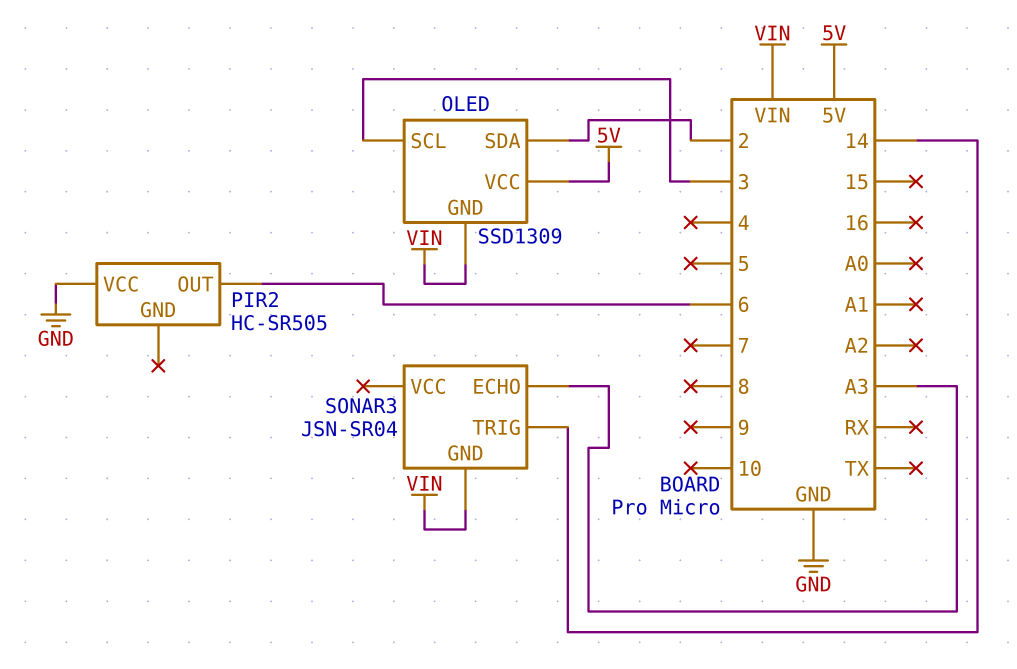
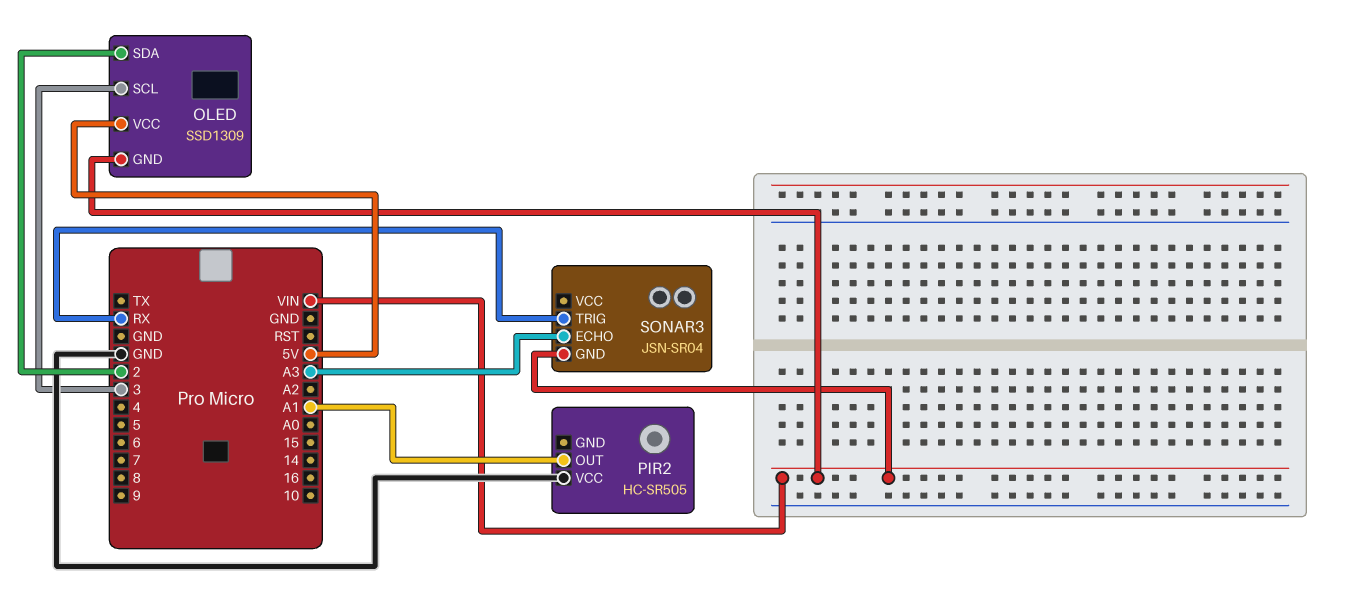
PIR2 pin OUT: 6 -> A1
SONAR3 pin TRIG: 14 -> RX

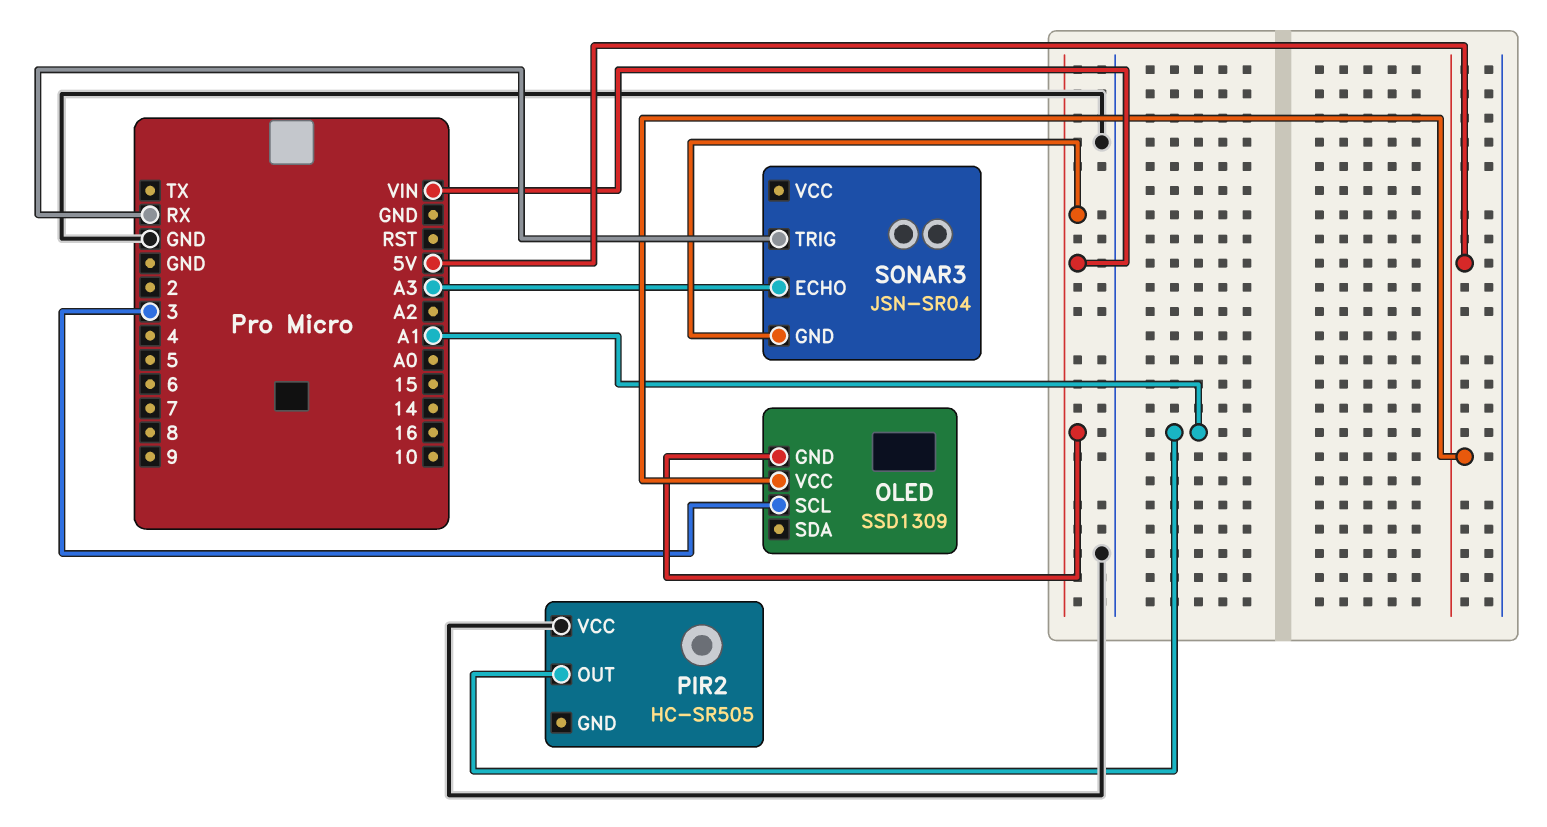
OLED pin SDA: 2 -> none

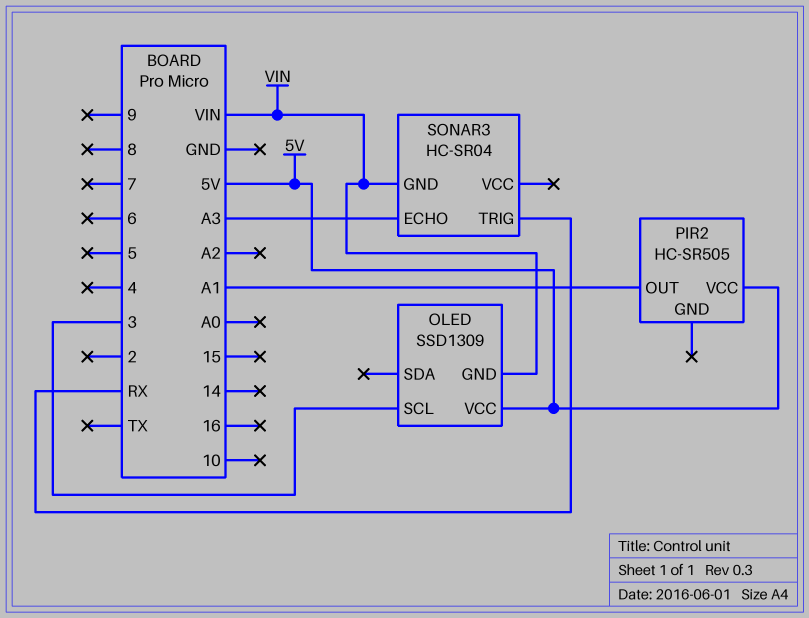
PIR2 pin VCC: GND -> 5V
SONAR3: JSN-SR04 -> HC-SR04

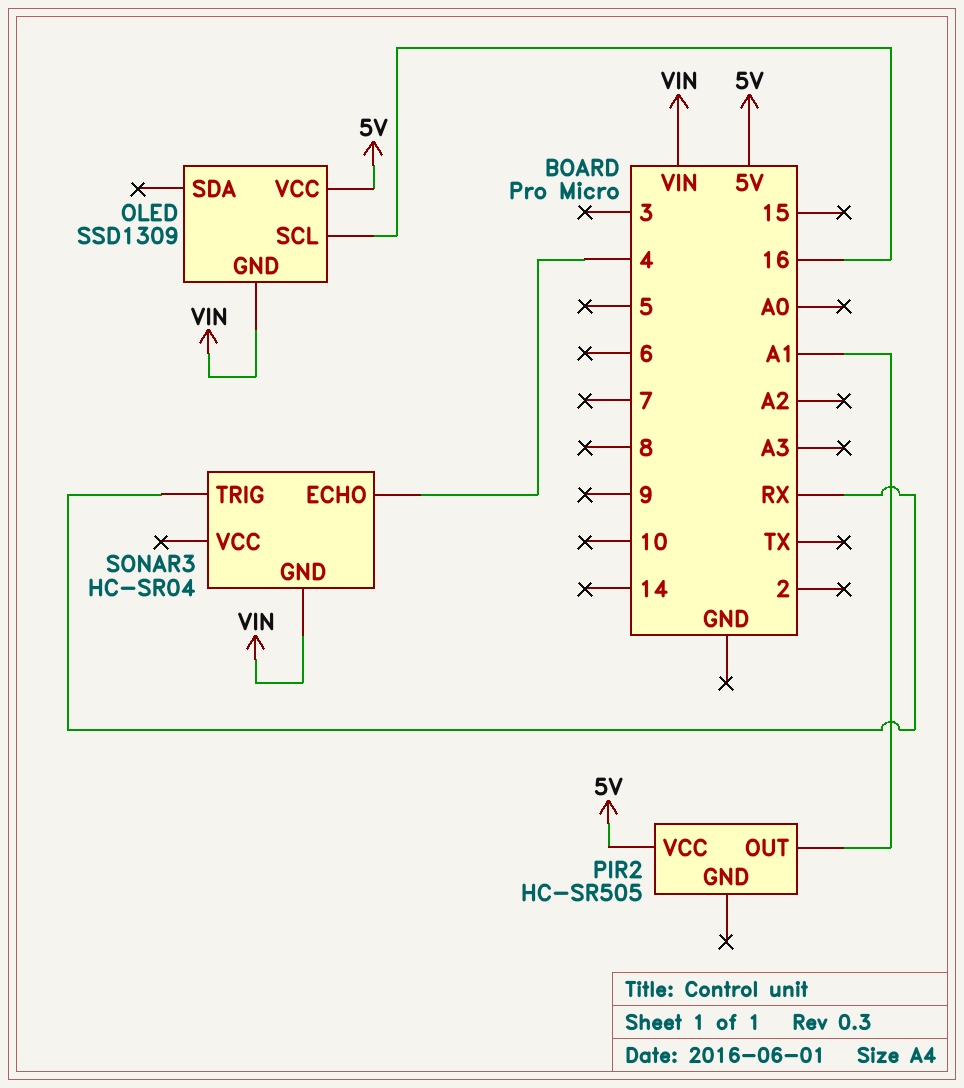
OLED pin SCL: 3 -> 16
SONAR3 pin ECHO: A3 -> 4

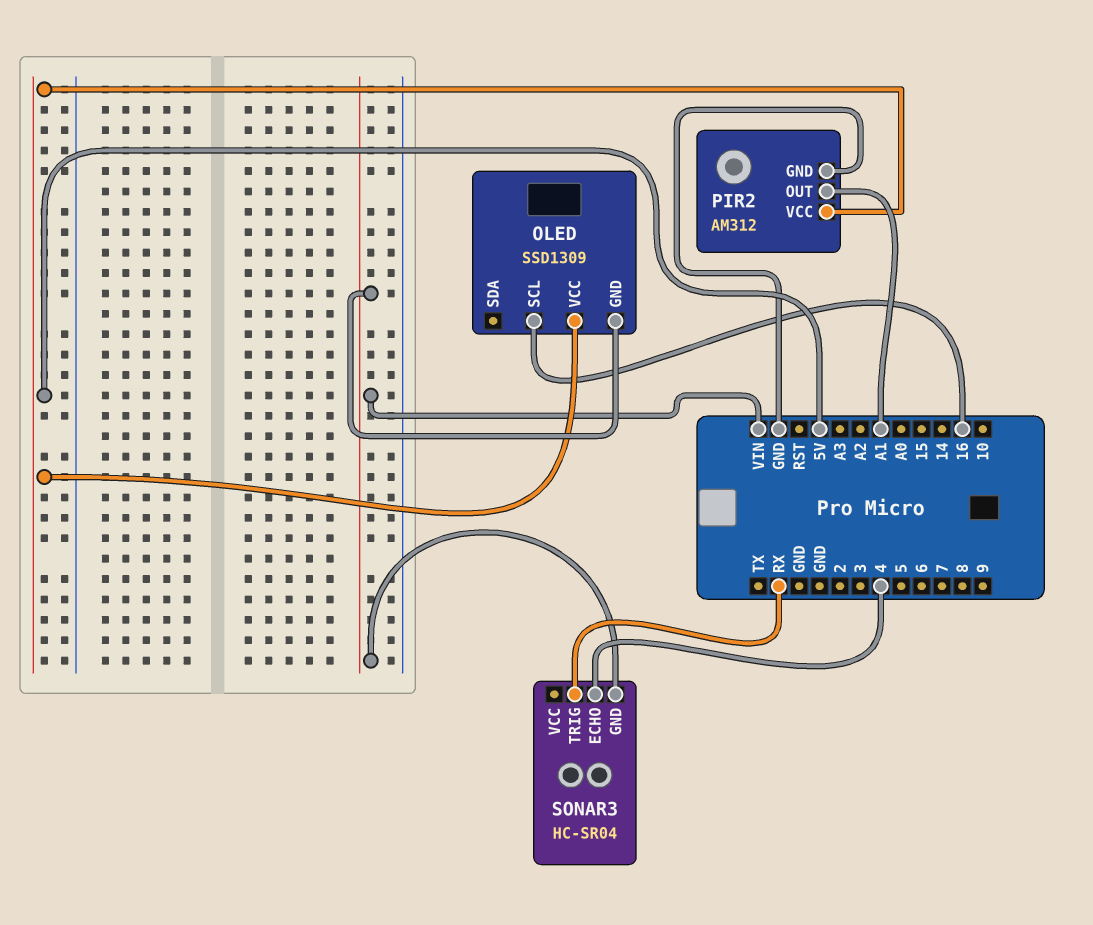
PIR2: HC-SR505 -> AM312
PIR2 pin GND: none -> GND

